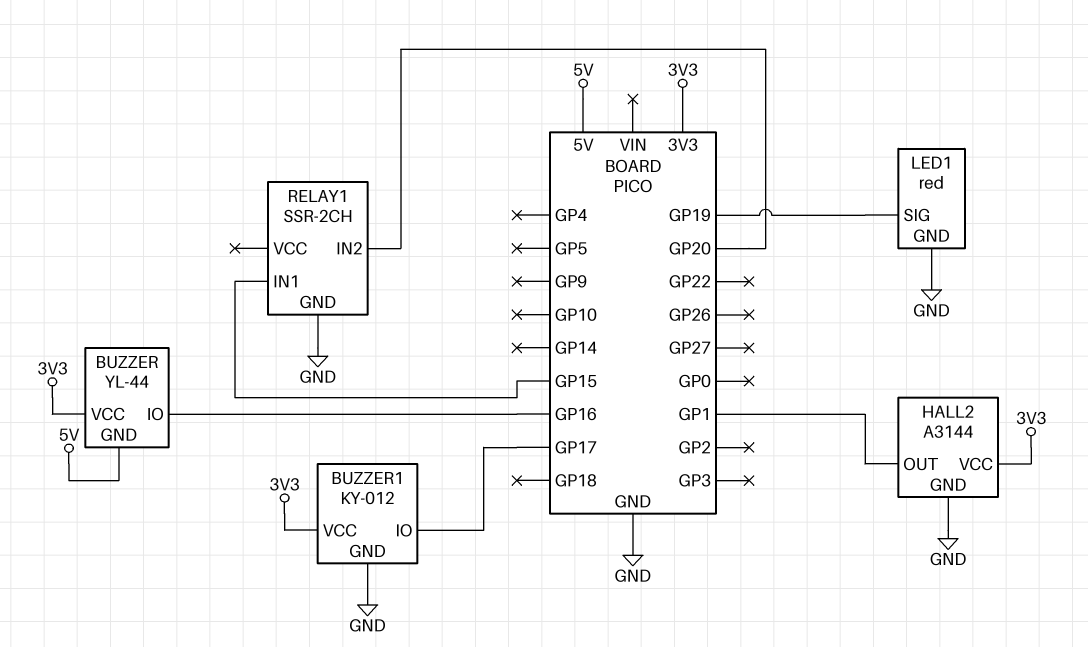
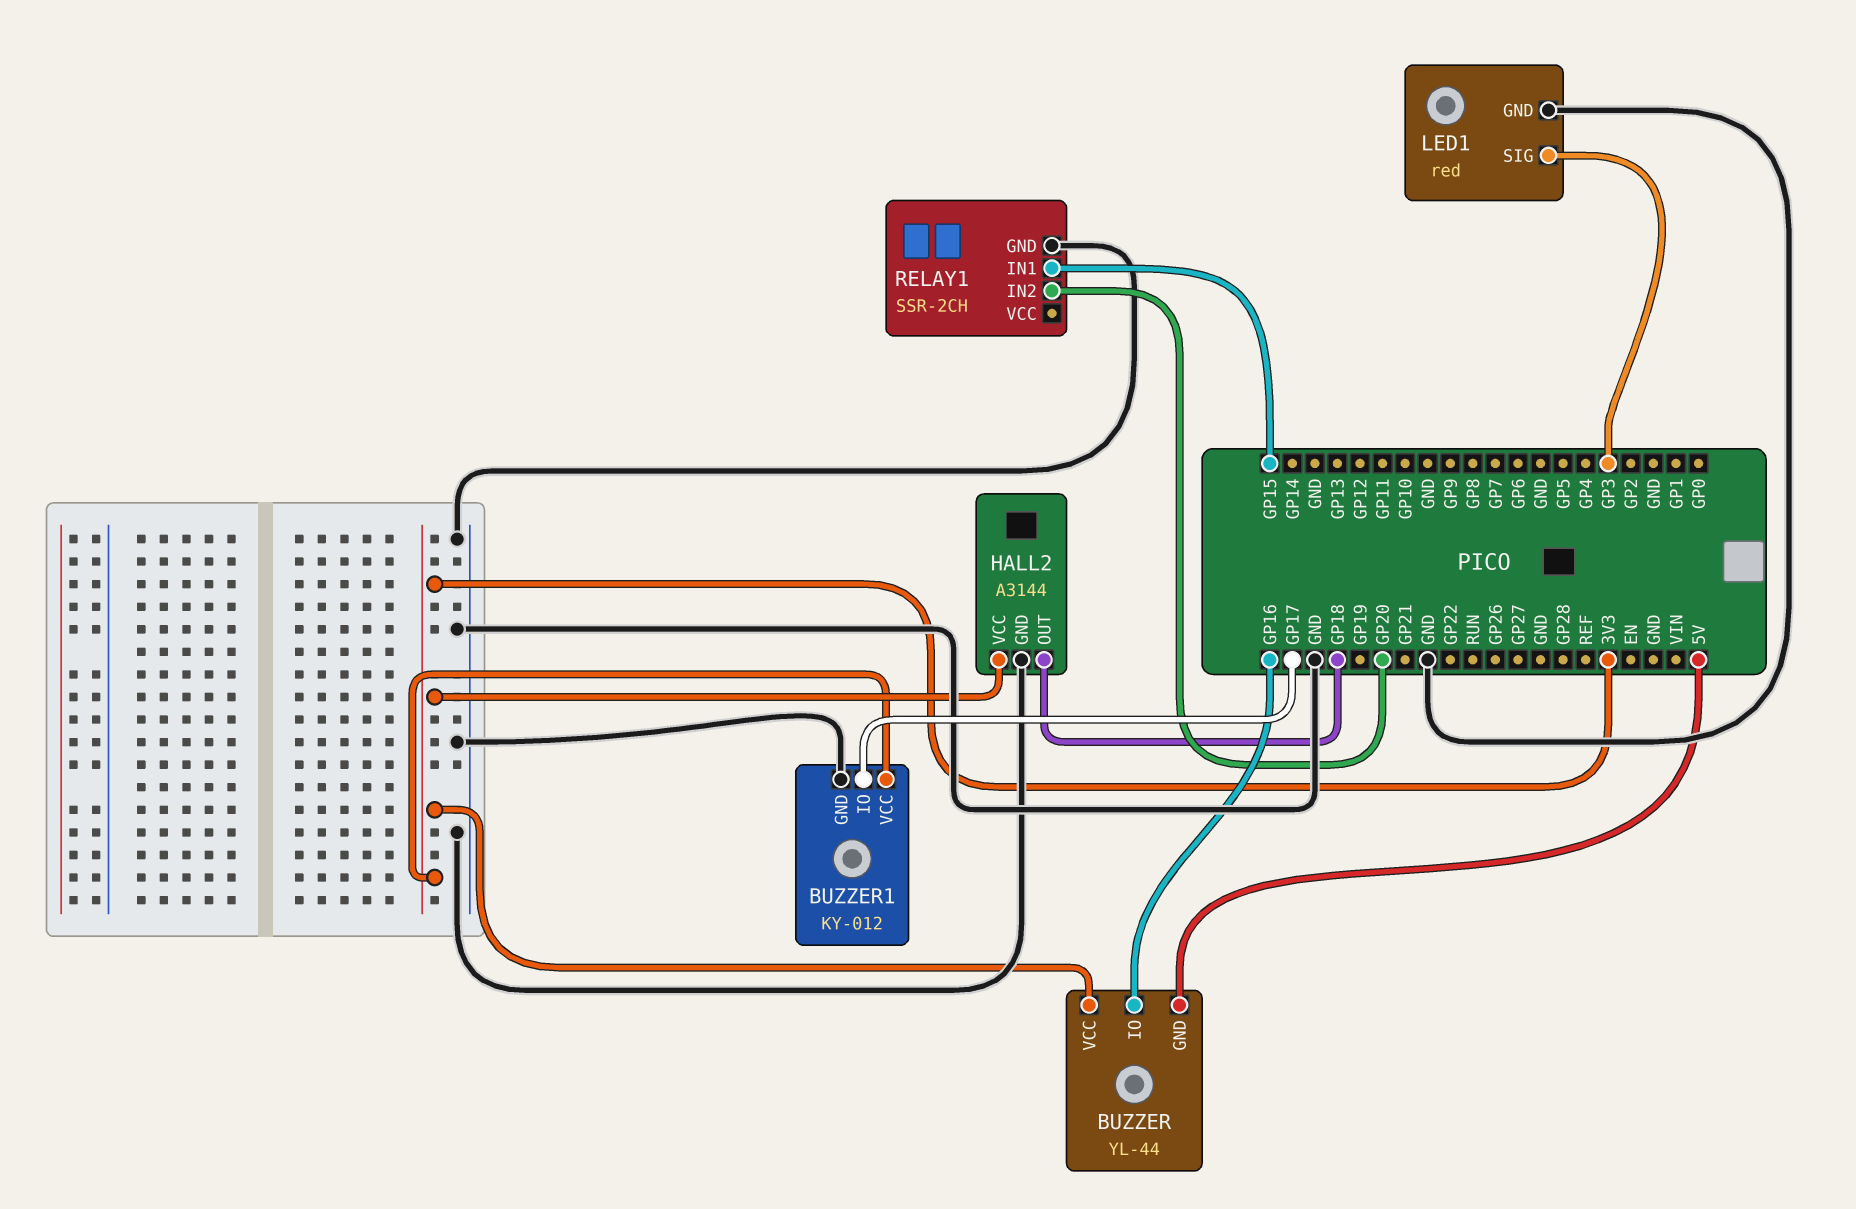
HALL2 pin OUT: GP1 -> GP18
LED1 pin SIG: GP19 -> GP3

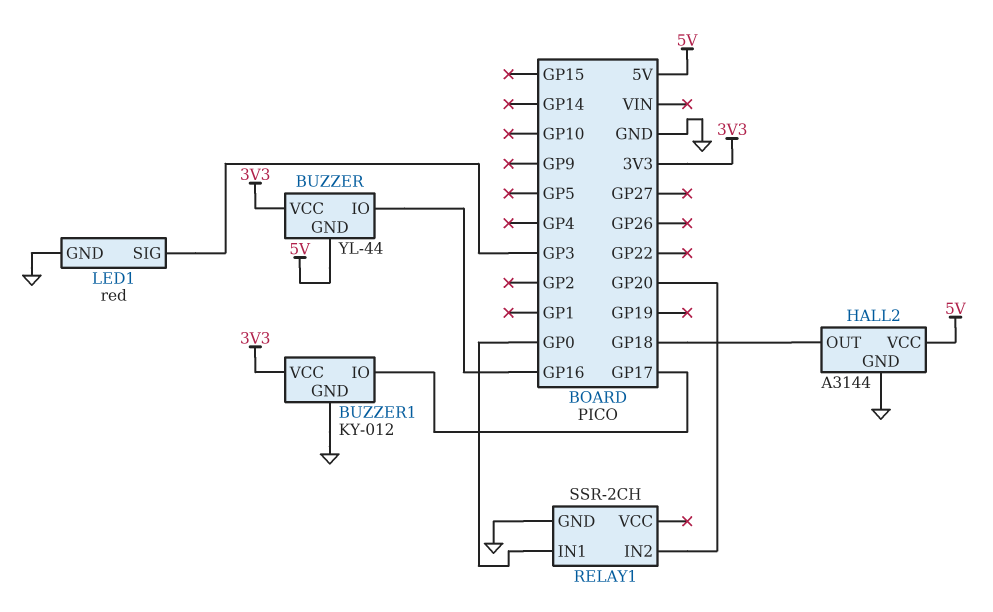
HALL2 pin VCC: 3V3 -> 5V
RELAY1 pin IN1: GP15 -> GP0

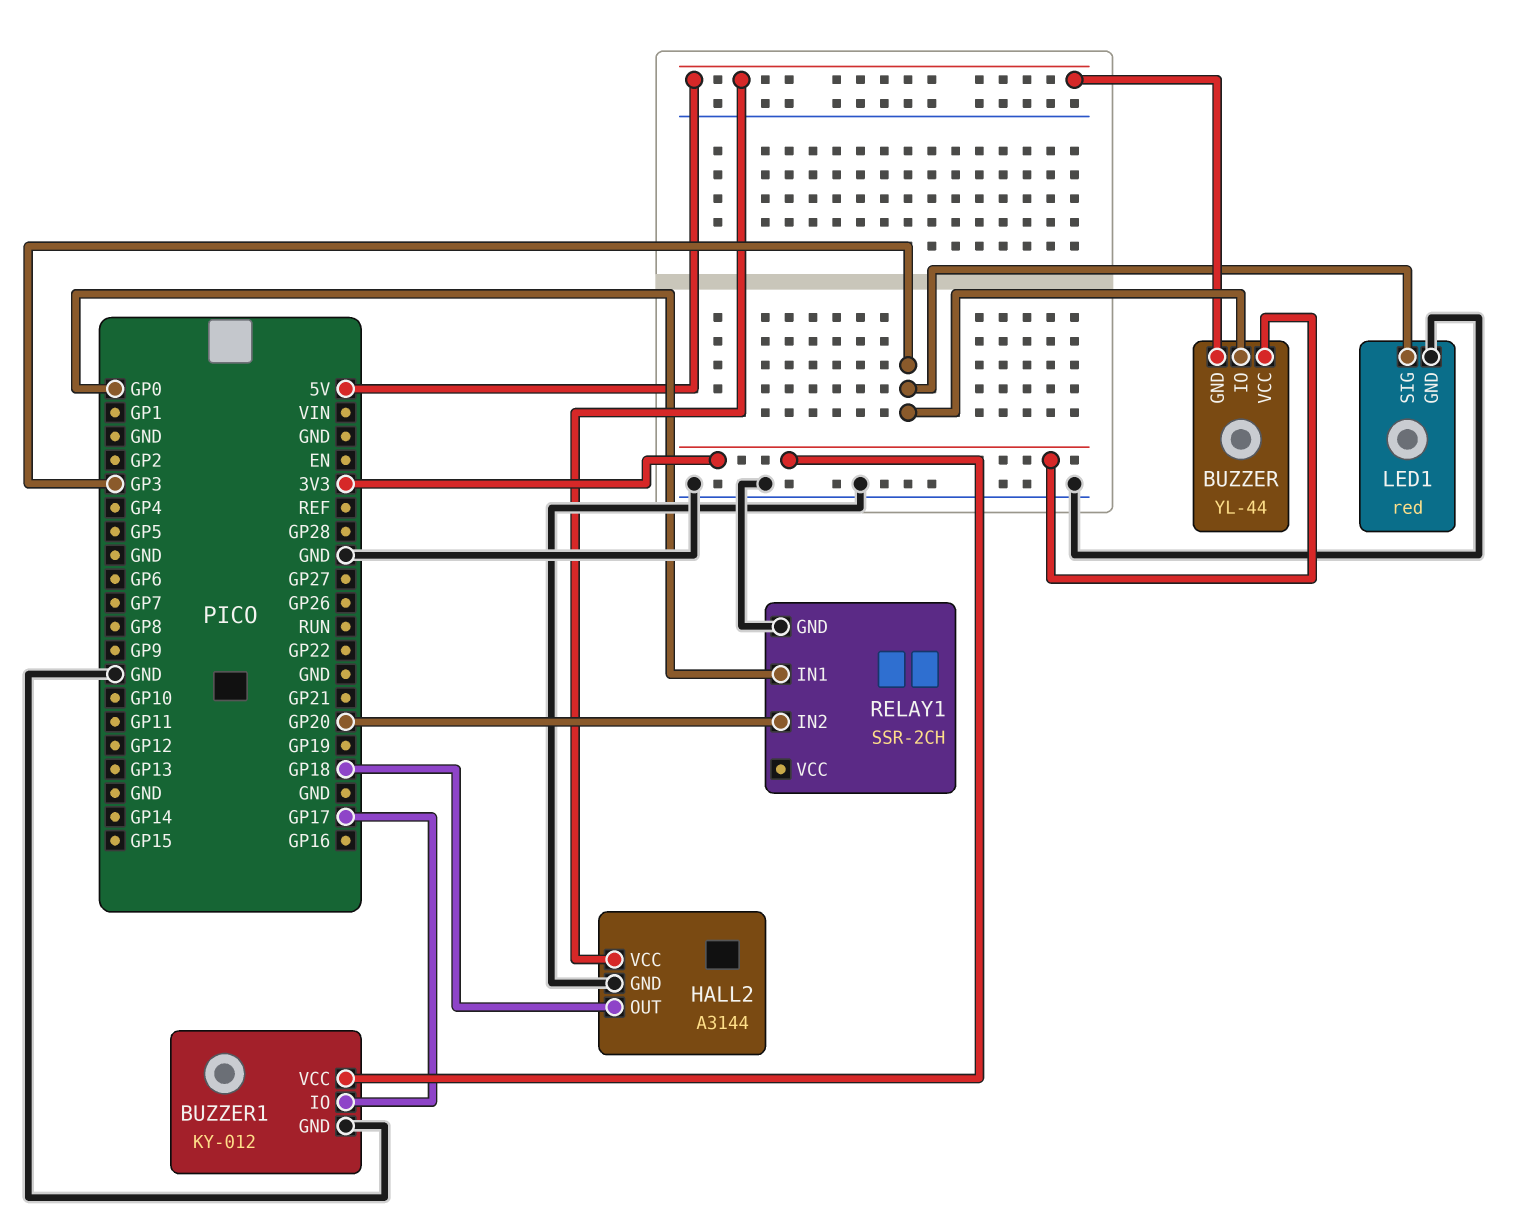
BUZZER pin IO: GP16 -> GP3

